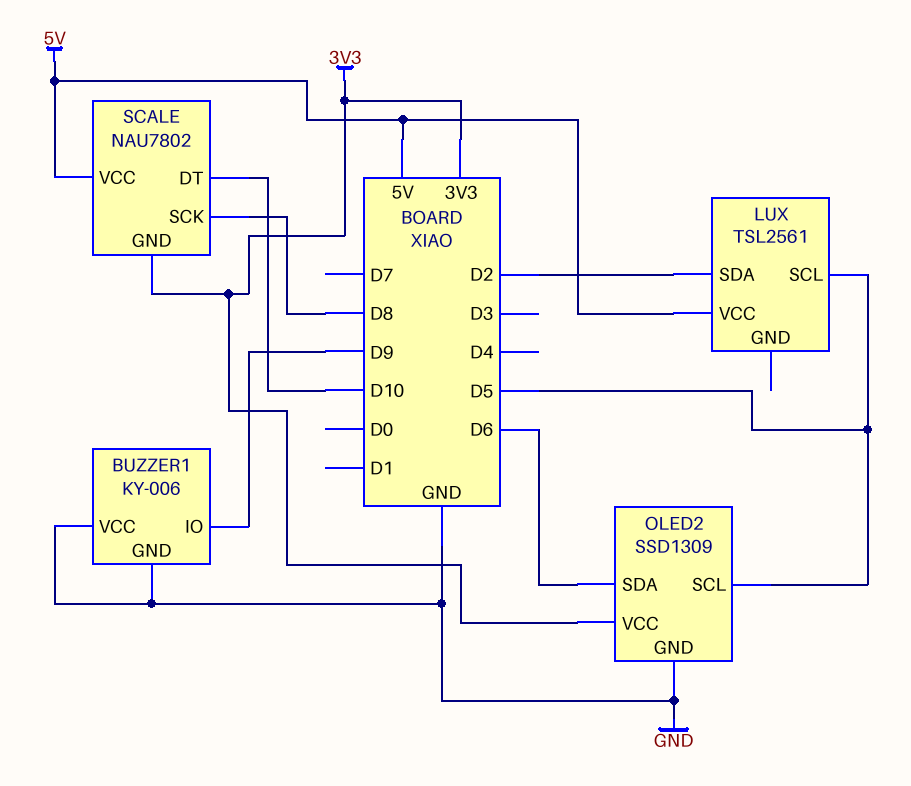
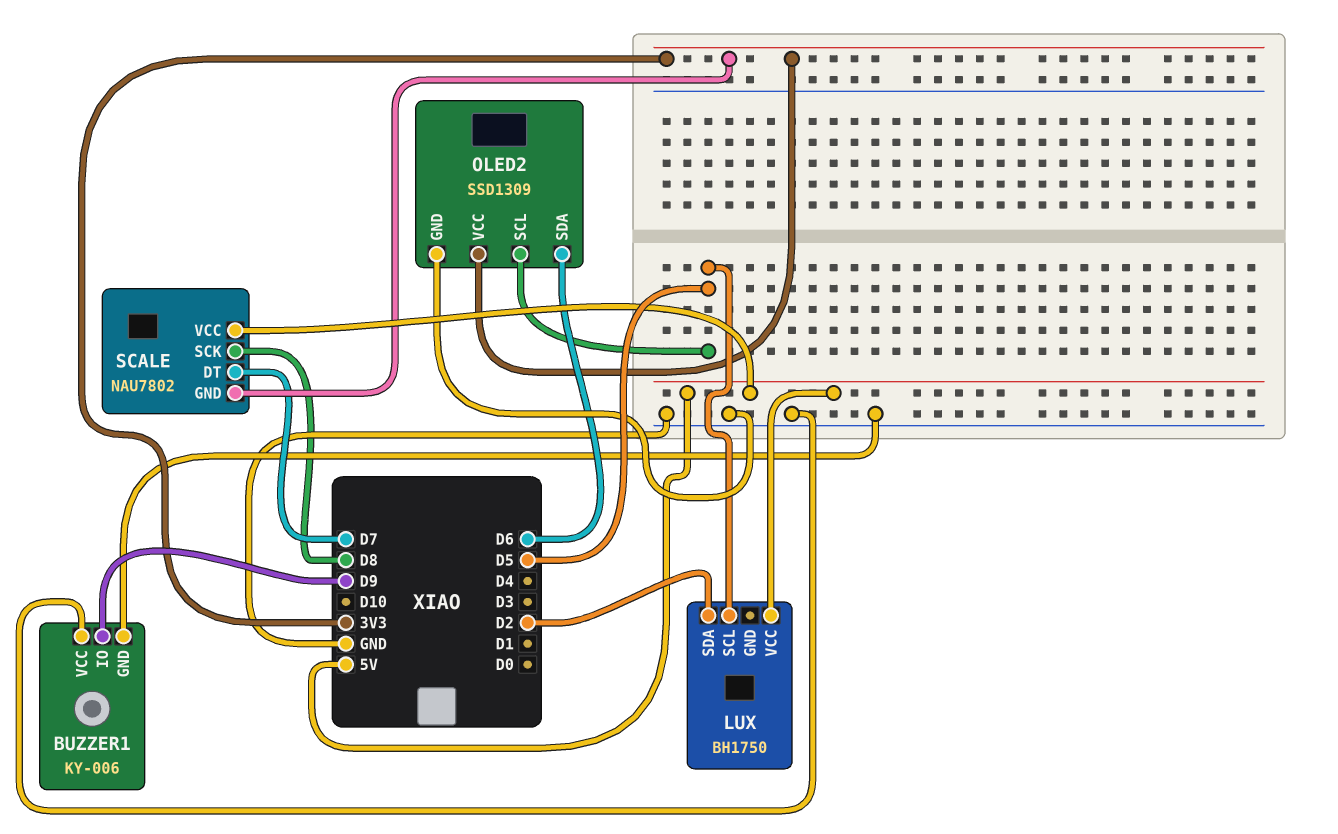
LUX: TSL2561 -> BH1750
SCALE pin DT: D10 -> D7

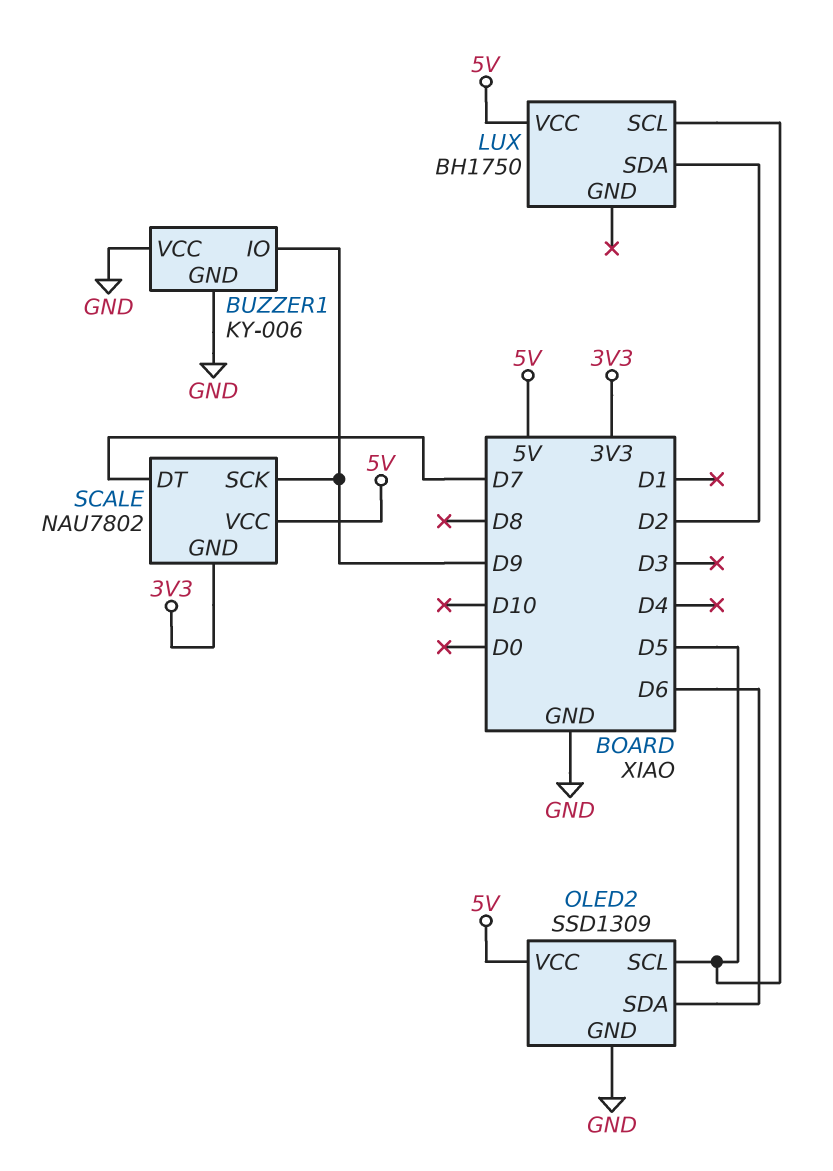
OLED2 pin VCC: 3V3 -> 5V
SCALE pin SCK: D8 -> D9

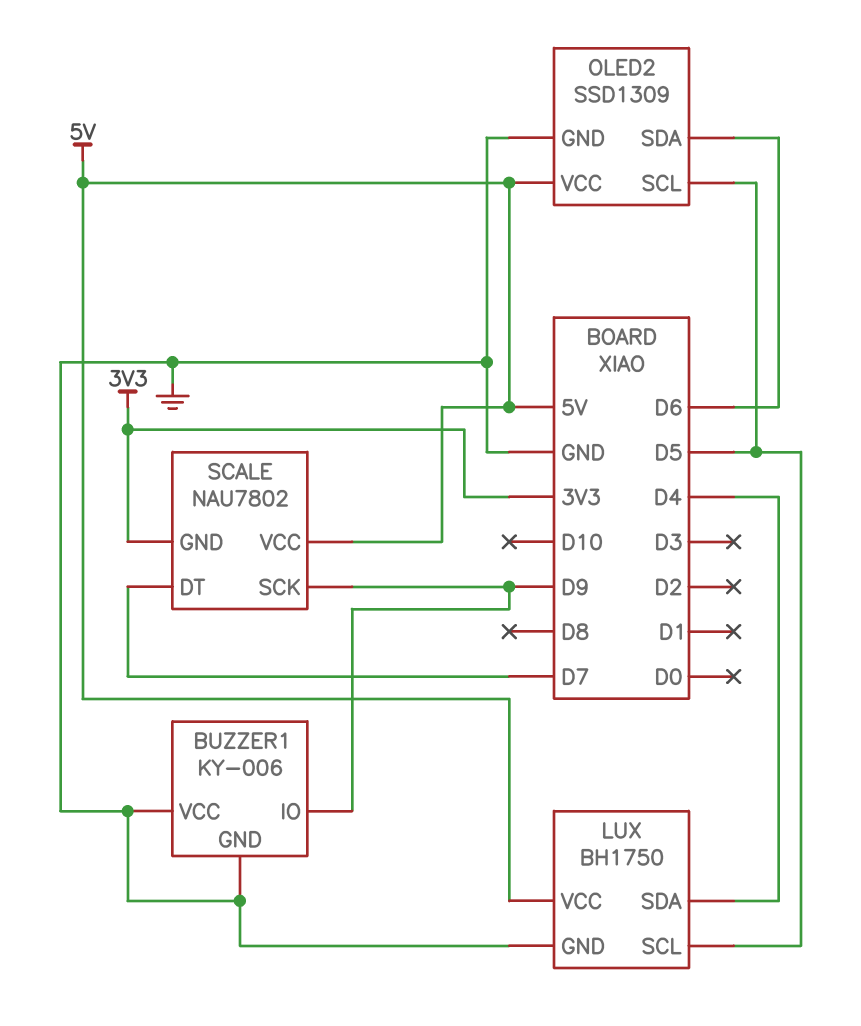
LUX pin GND: none -> GND
LUX pin SDA: D2 -> D4

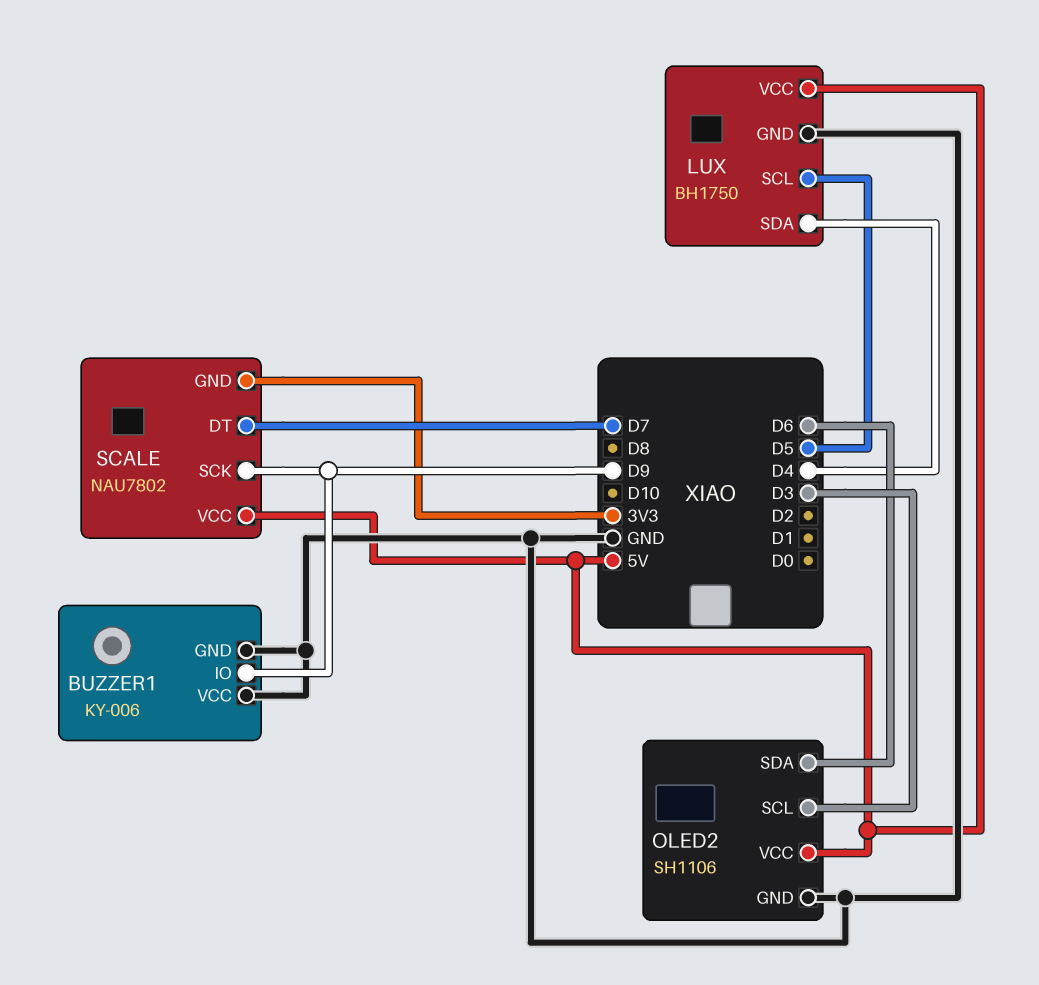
OLED2: SSD1309 -> SH1106
OLED2 pin SCL: D5 -> D3

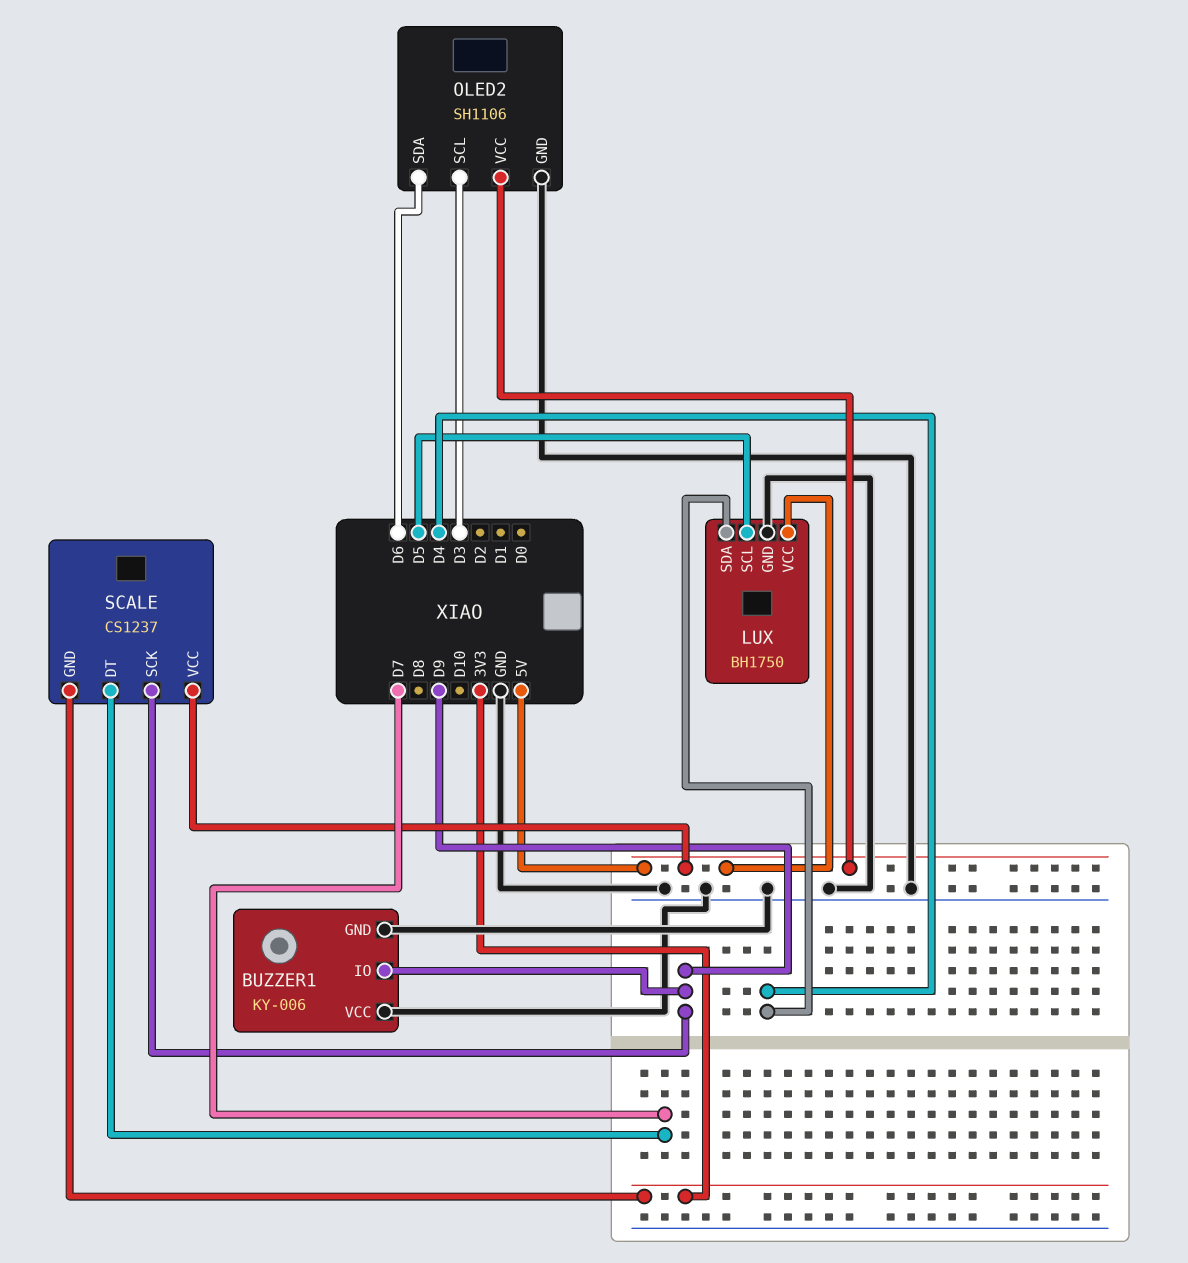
SCALE: NAU7802 -> CS1237

